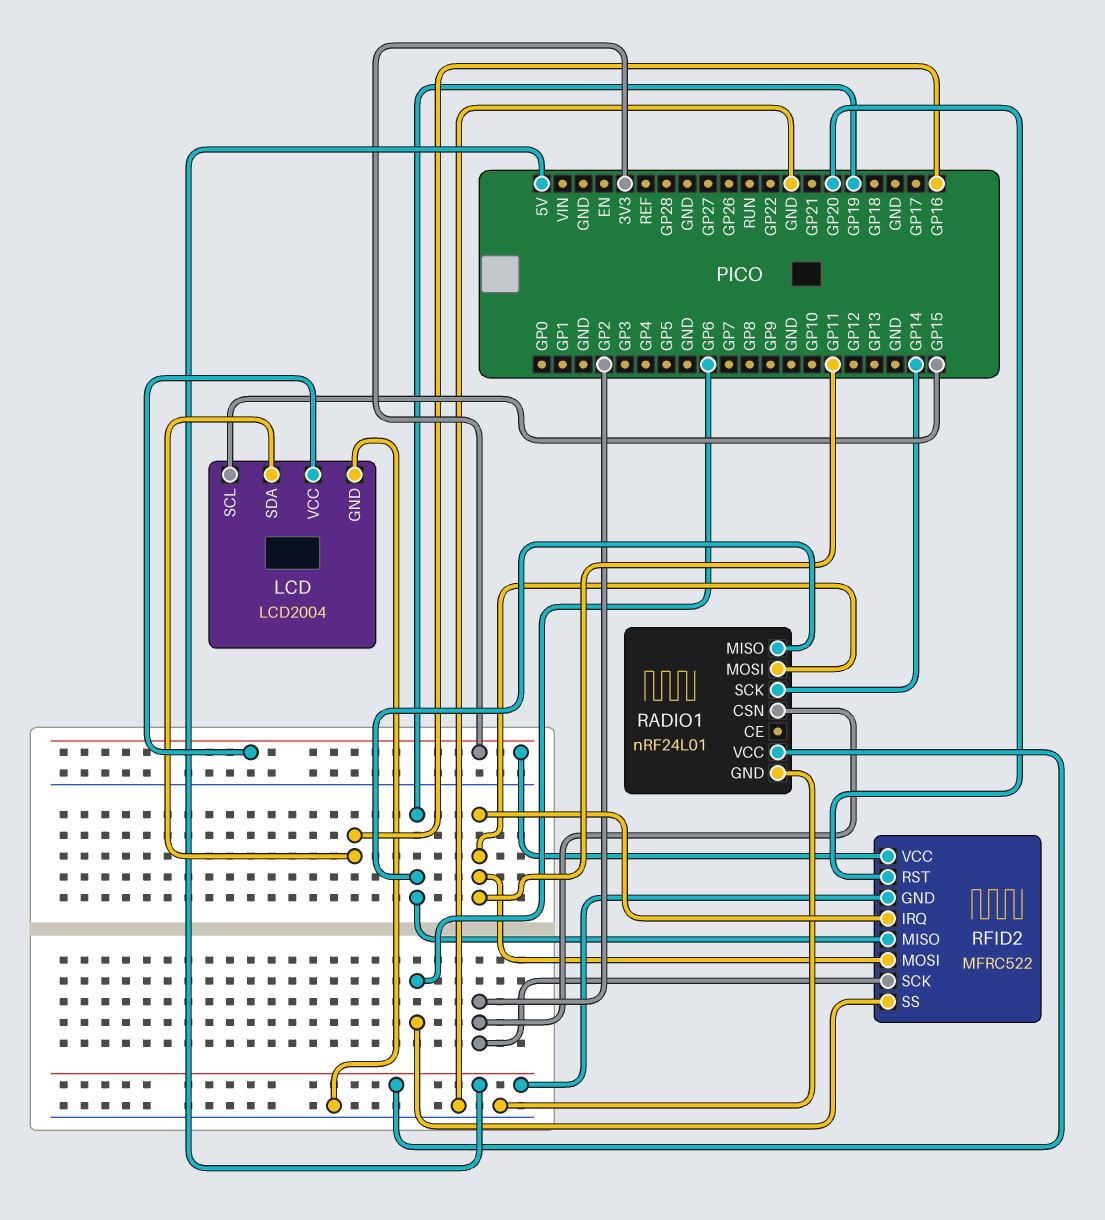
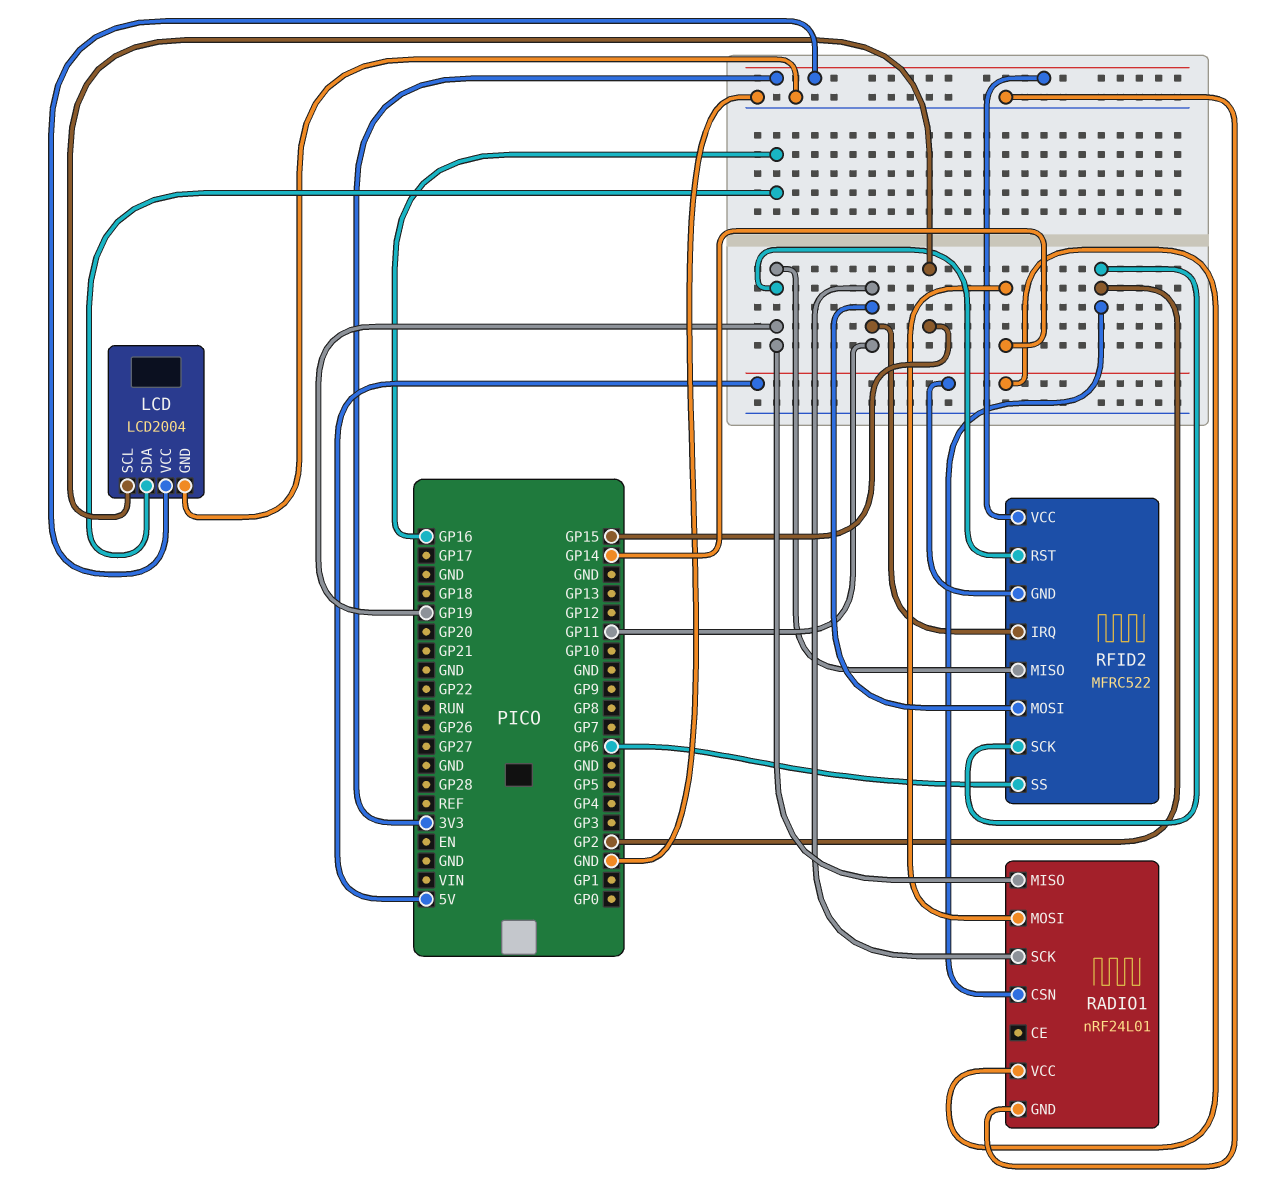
RADIO1 pin MOSI: GP11 -> GP14
RADIO1 pin SCK: GP14 -> GP11
RFID2 pin RST: GP20 -> GP19

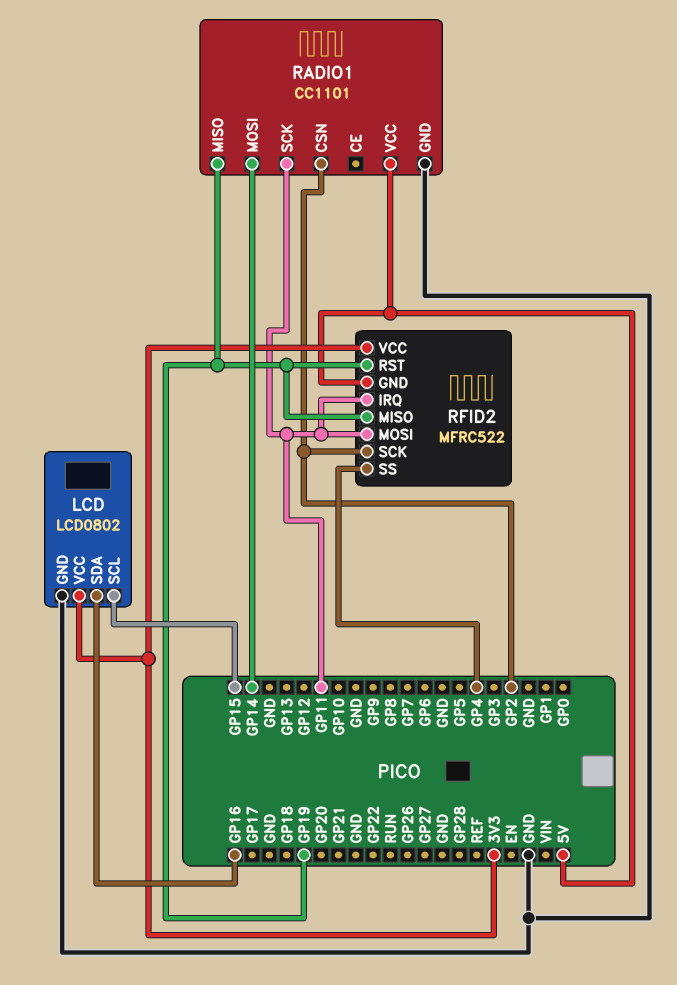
LCD: LCD2004 -> LCD0802
RADIO1: nRF24L01 -> CC1101
RFID2 pin SS: GP6 -> GP4

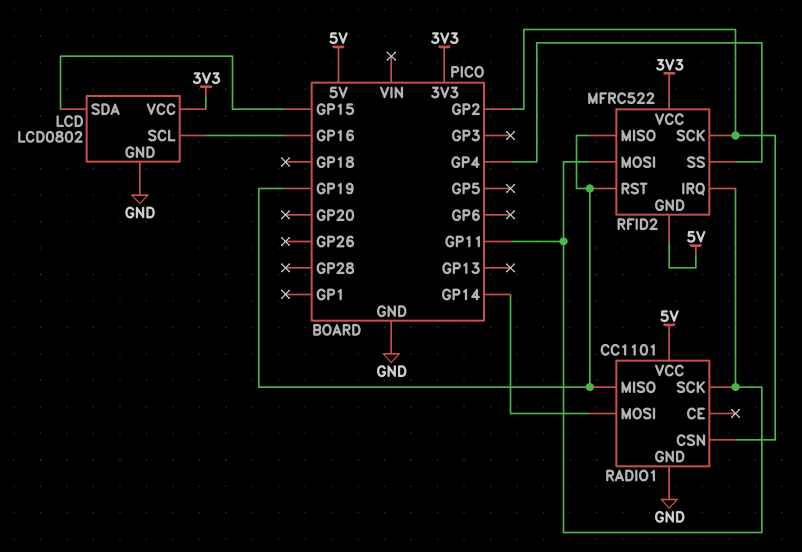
LCD pin SCL: GP15 -> GP16
LCD pin SDA: GP16 -> GP15

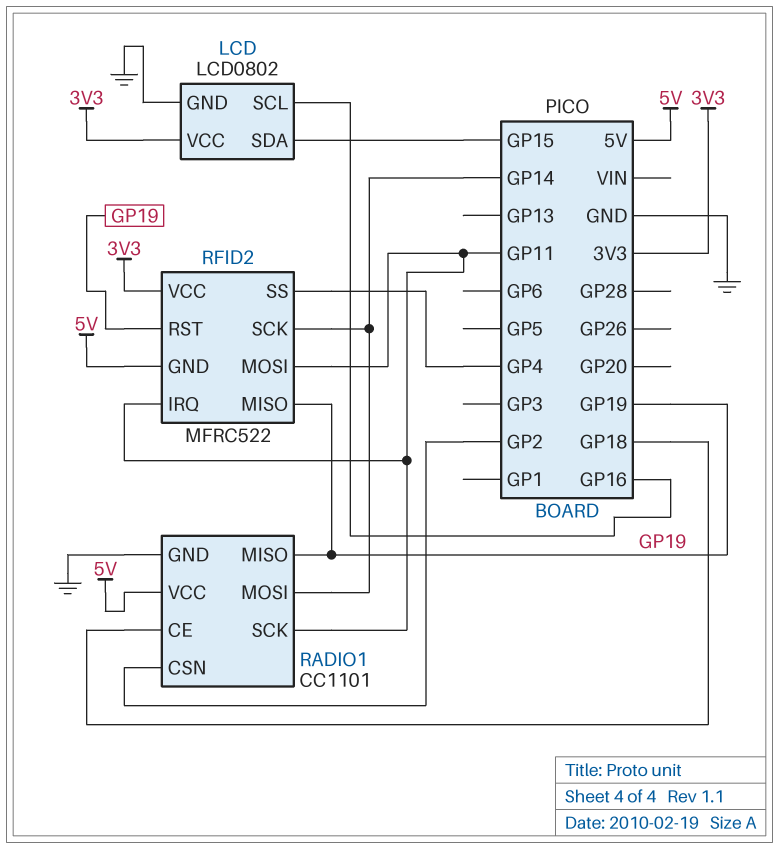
RADIO1 pin CE: none -> GP18
RFID2 pin SCK: GP2 -> GP14

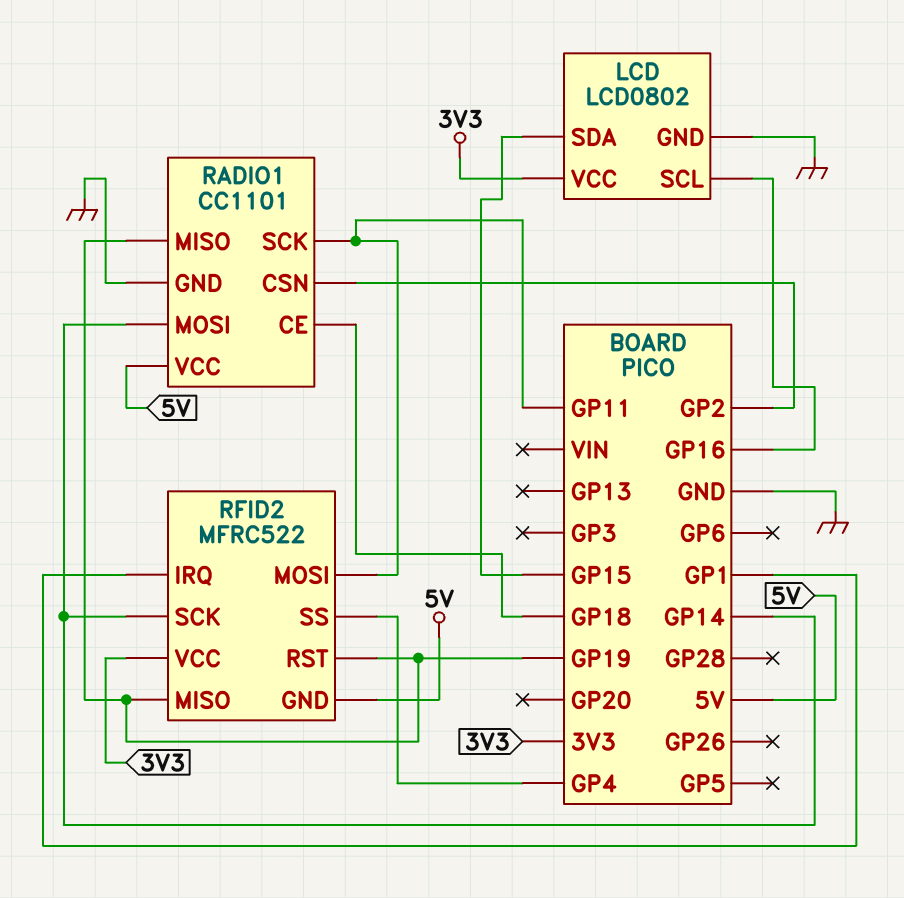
RFID2 pin IRQ: GP11 -> GP1

